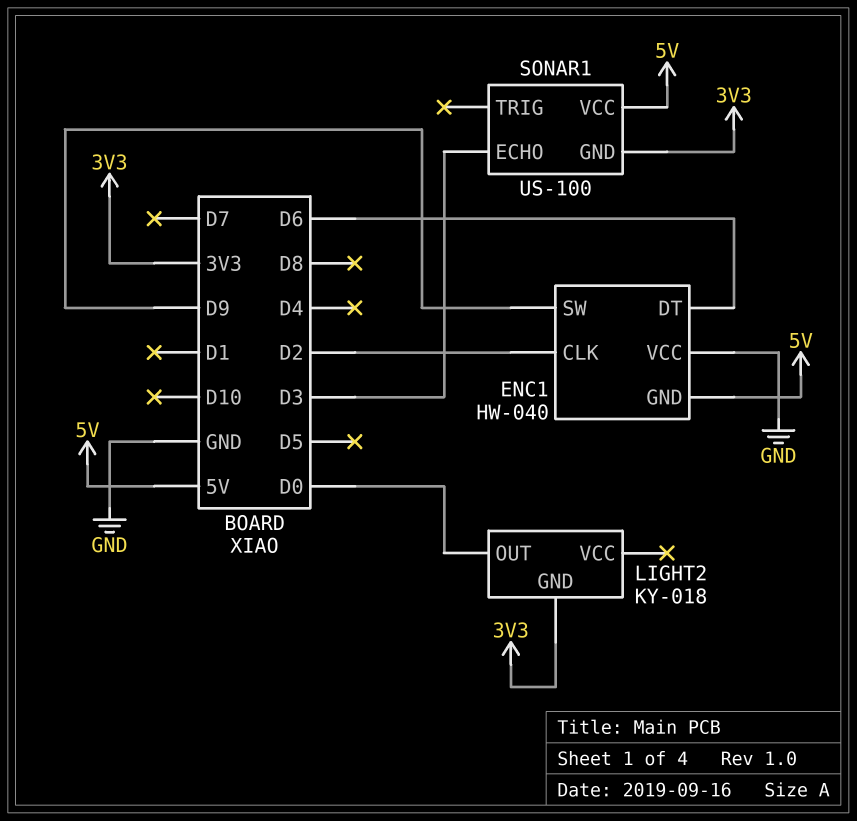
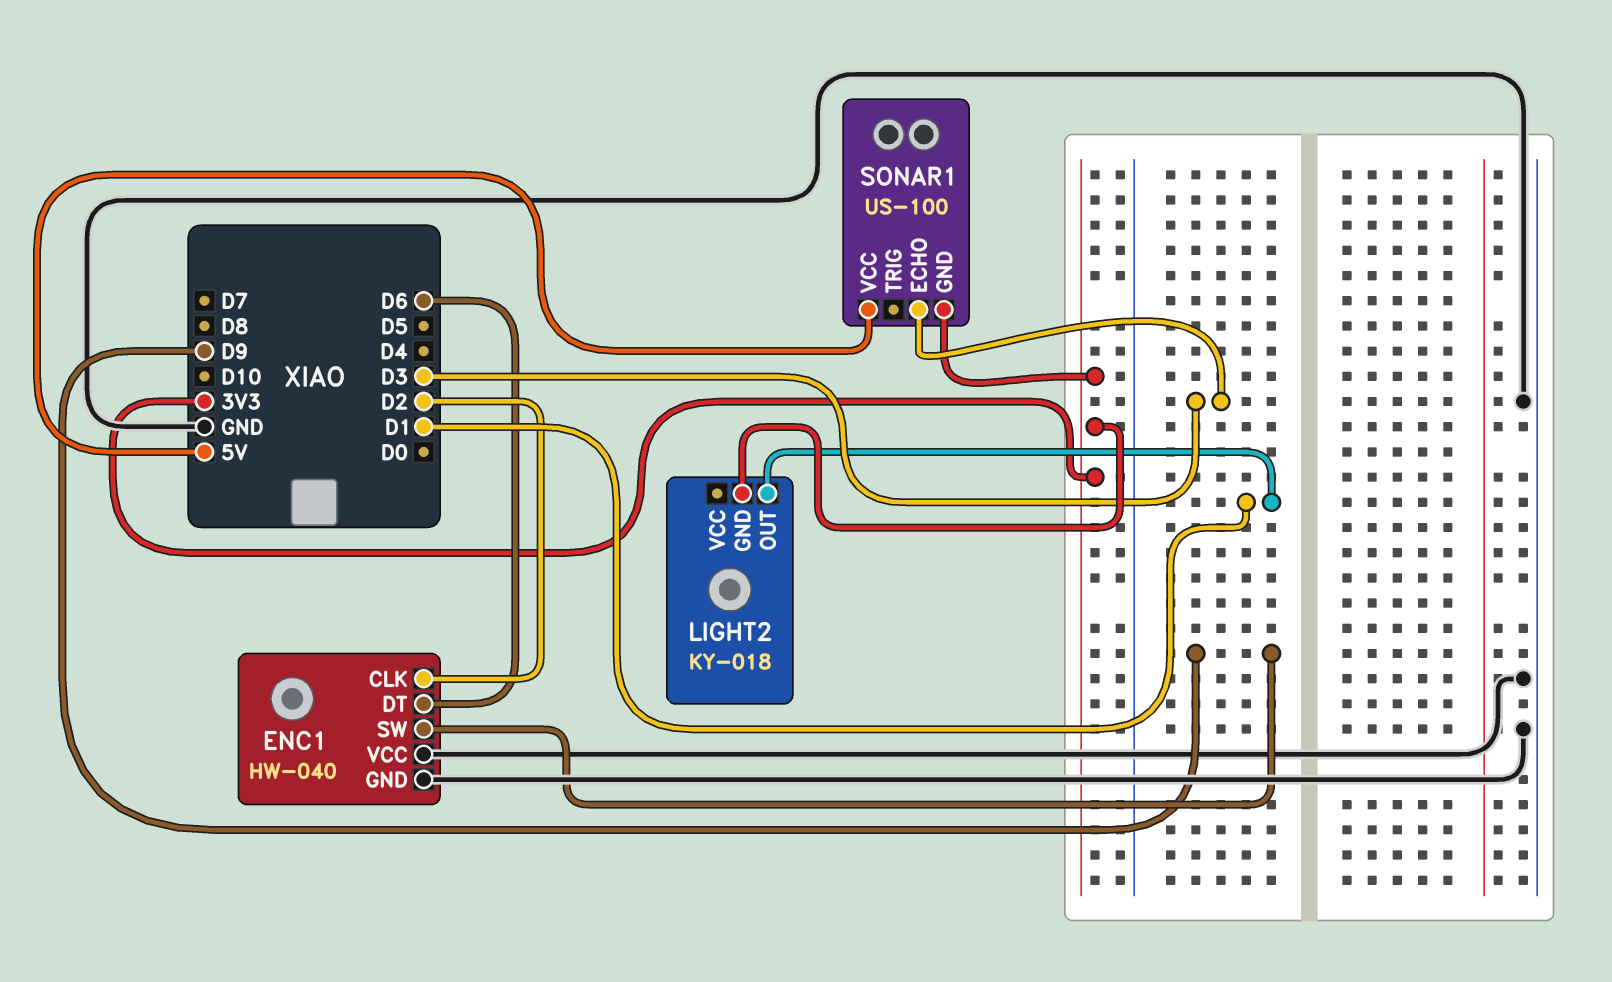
ENC1 pin GND: 5V -> GND
LIGHT2 pin OUT: D0 -> D1

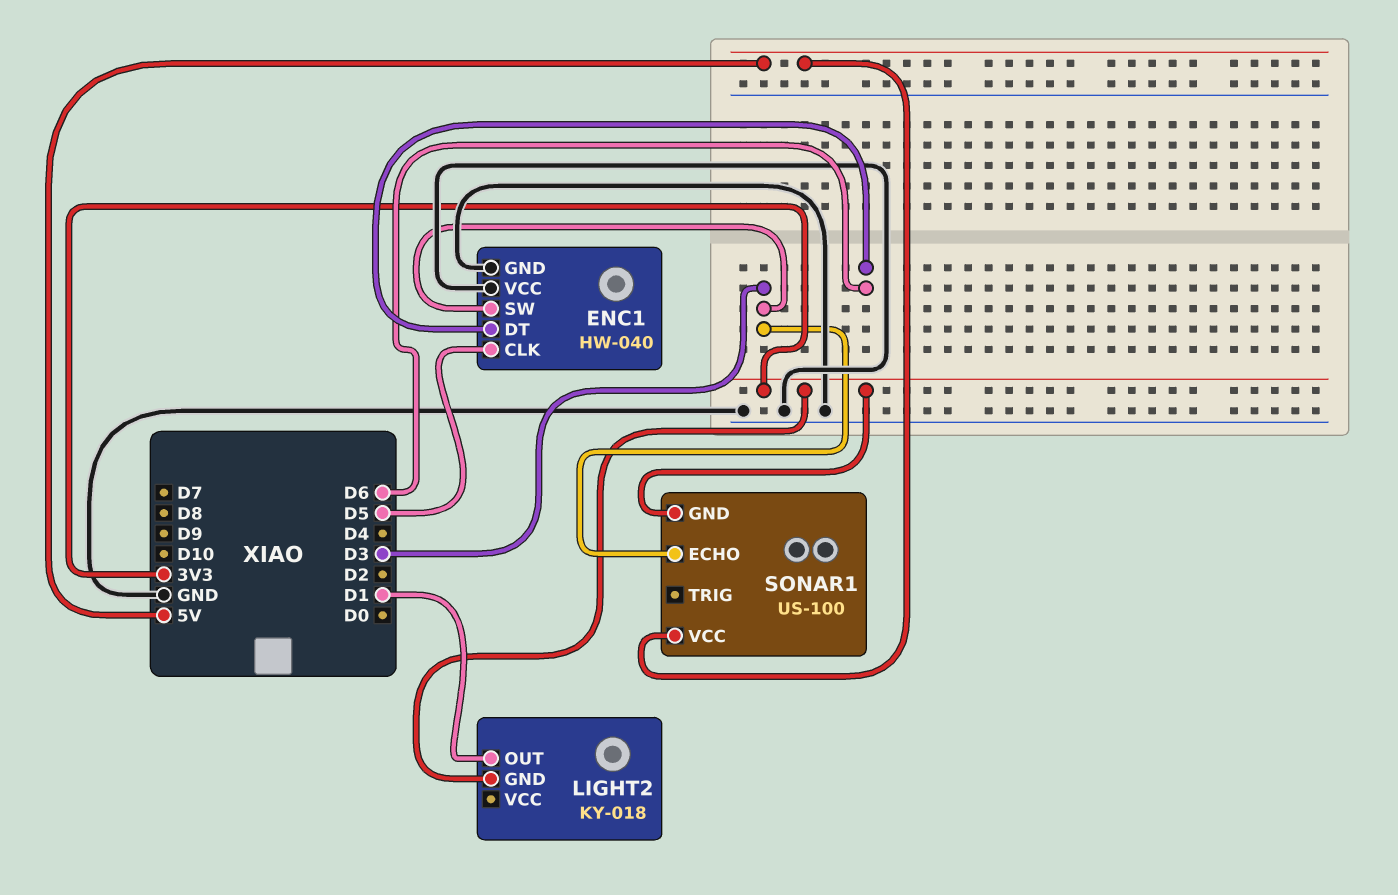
ENC1 pin CLK: D2 -> D5
ENC1 pin SW: D9 -> D3

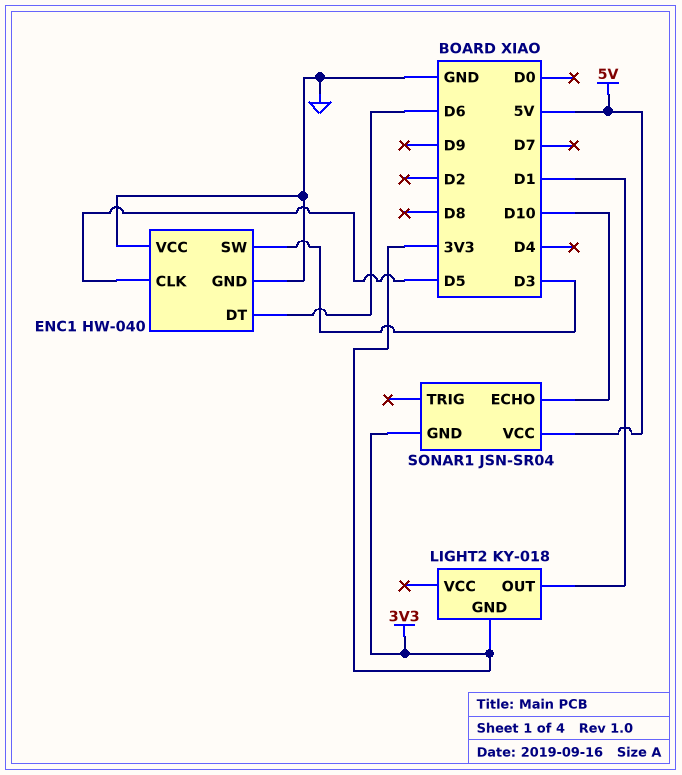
SONAR1: US-100 -> JSN-SR04
SONAR1 pin ECHO: D3 -> D10

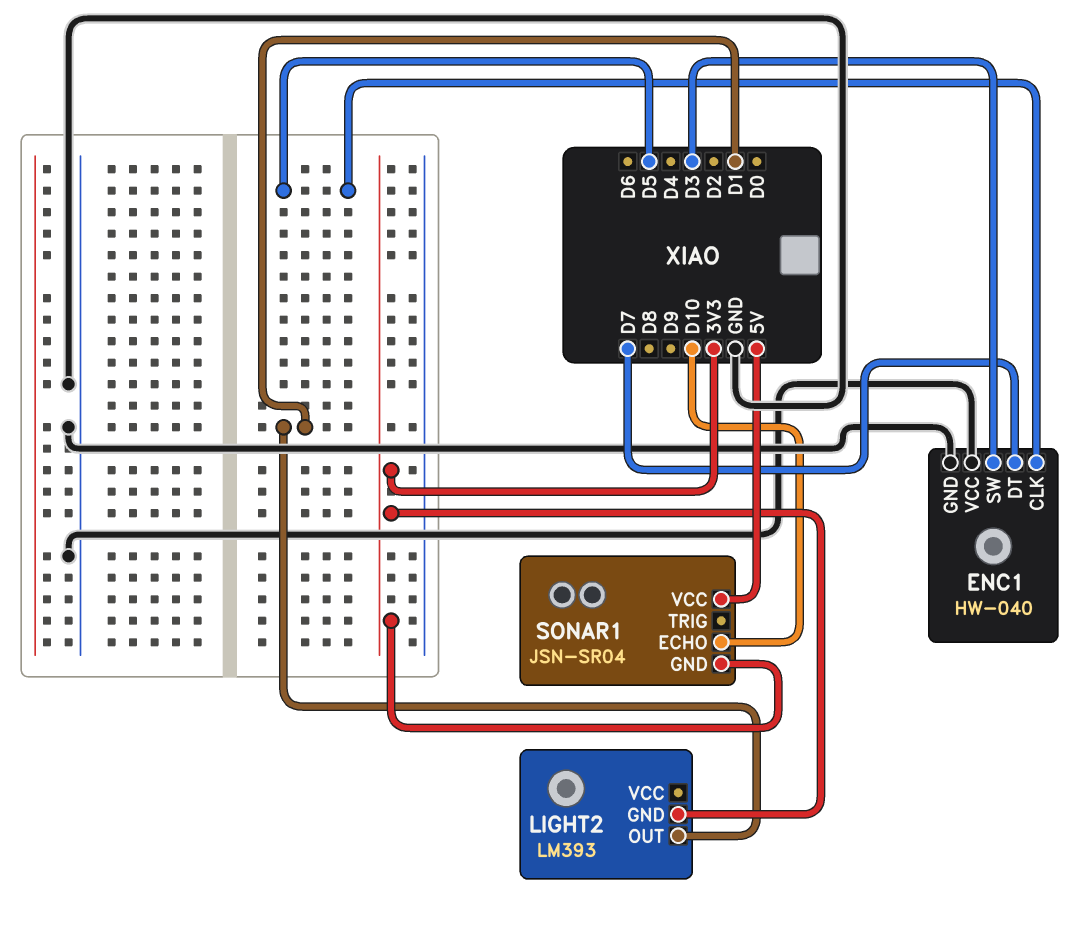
ENC1 pin DT: D6 -> D7
LIGHT2: KY-018 -> LM393

